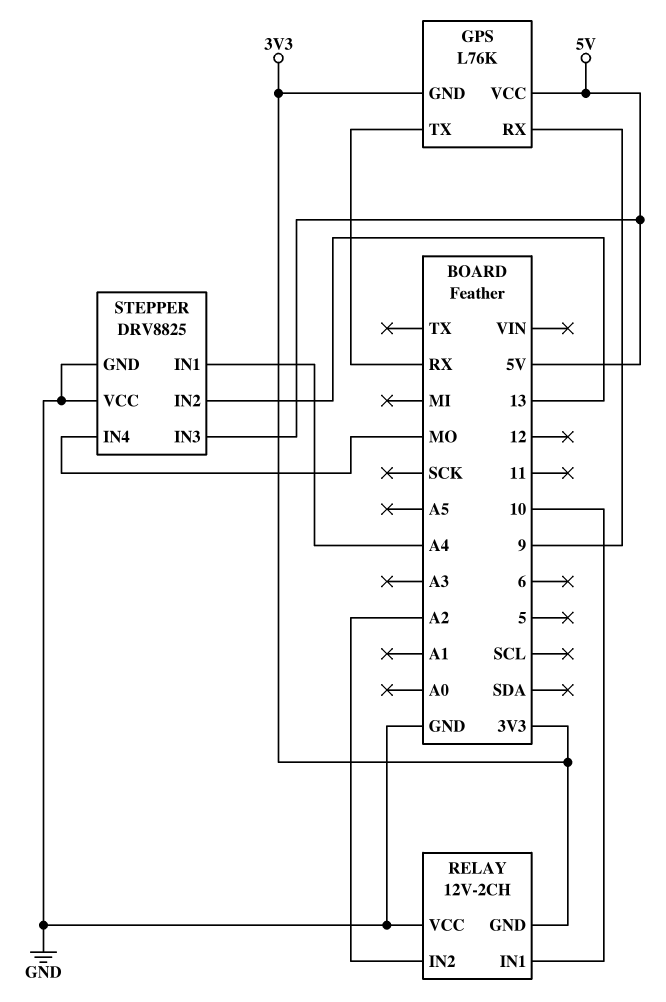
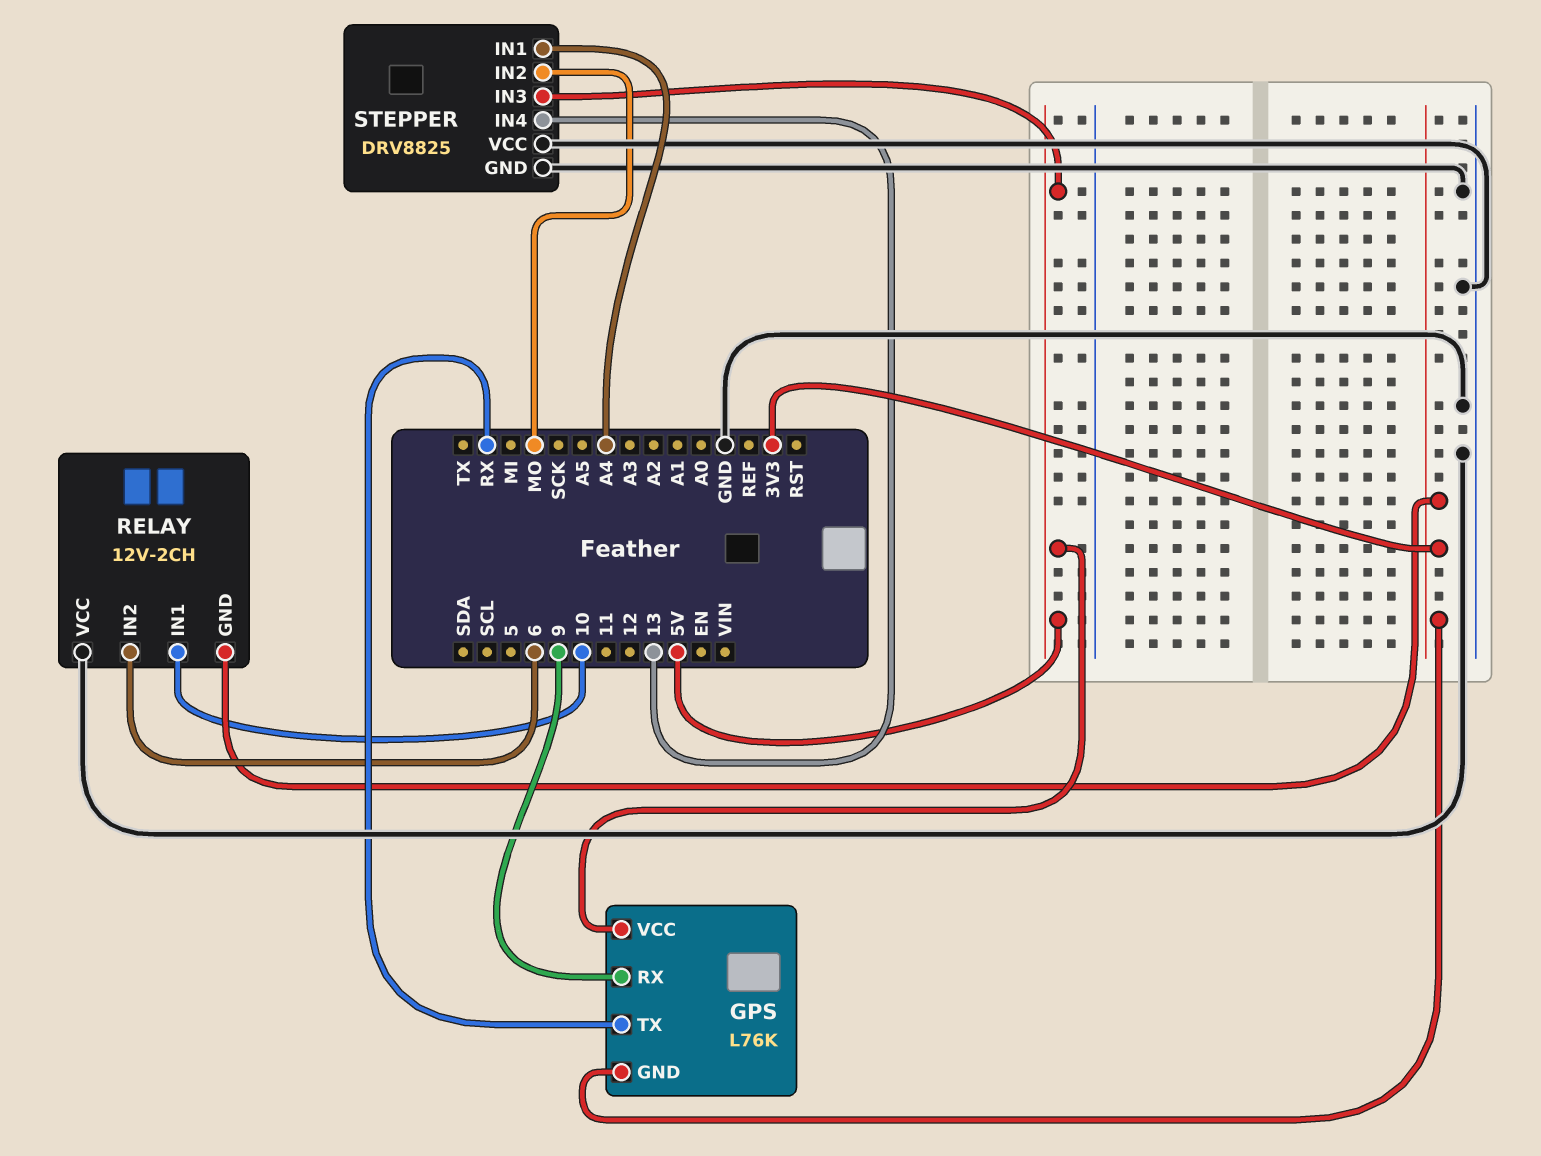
RELAY pin IN2: A2 -> 6
STEPPER pin IN2: 13 -> MO
STEPPER pin IN4: MO -> 13

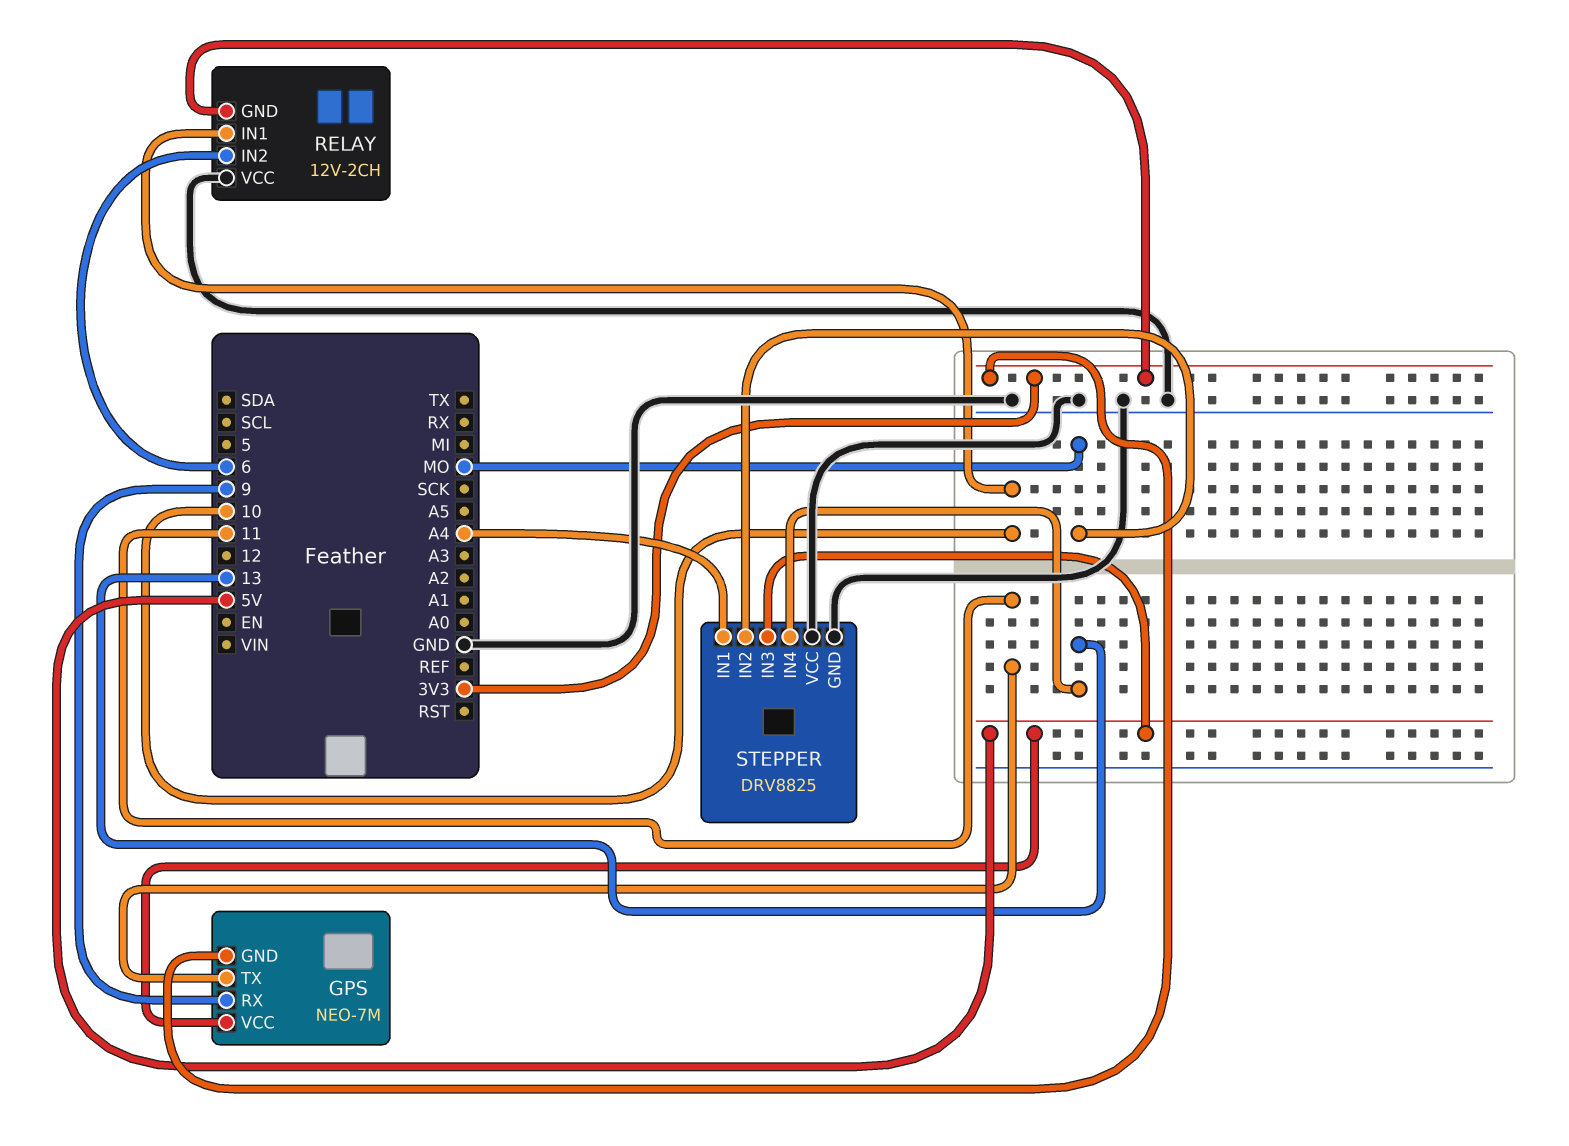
GPS: L76K -> NEO-7M
GPS pin TX: RX -> 11

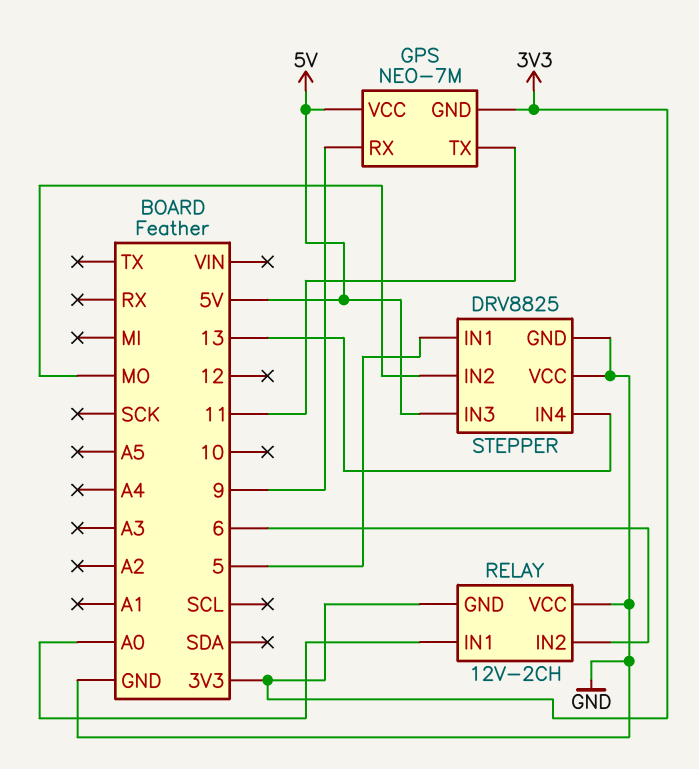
RELAY pin IN1: 10 -> A0
STEPPER pin IN1: A4 -> 5

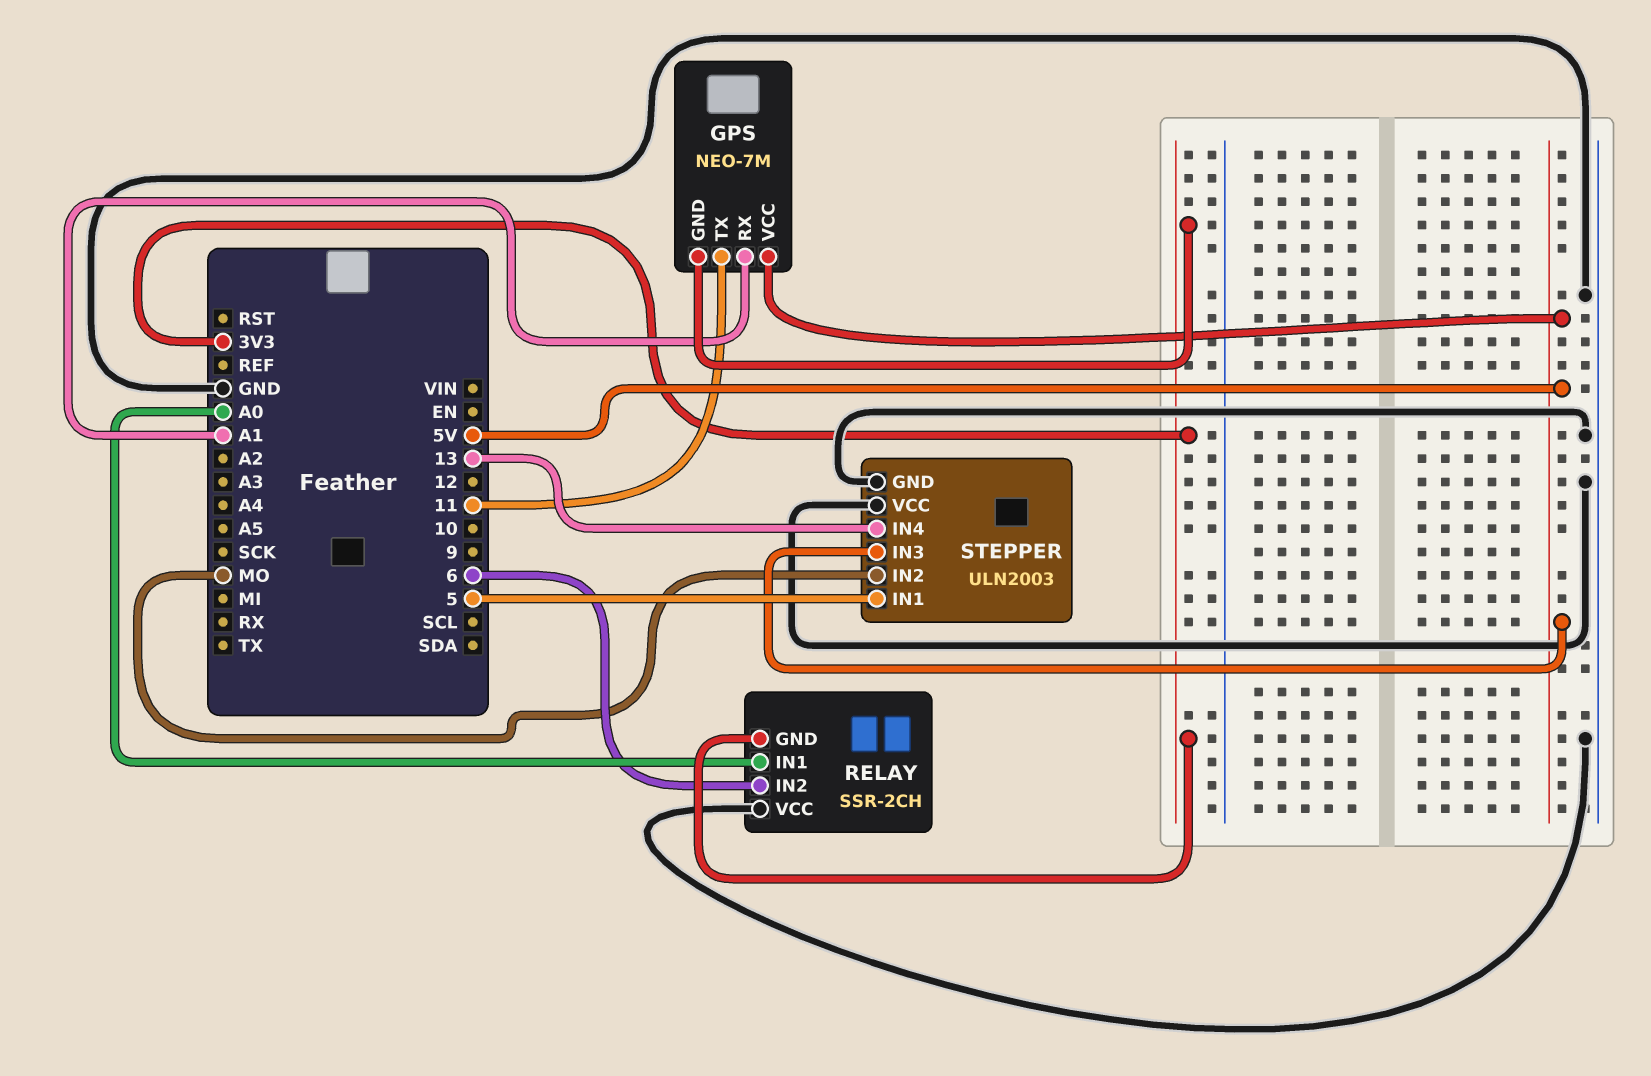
GPS pin RX: 9 -> A1
RELAY: 12V-2CH -> SSR-2CH
STEPPER: DRV8825 -> ULN2003

